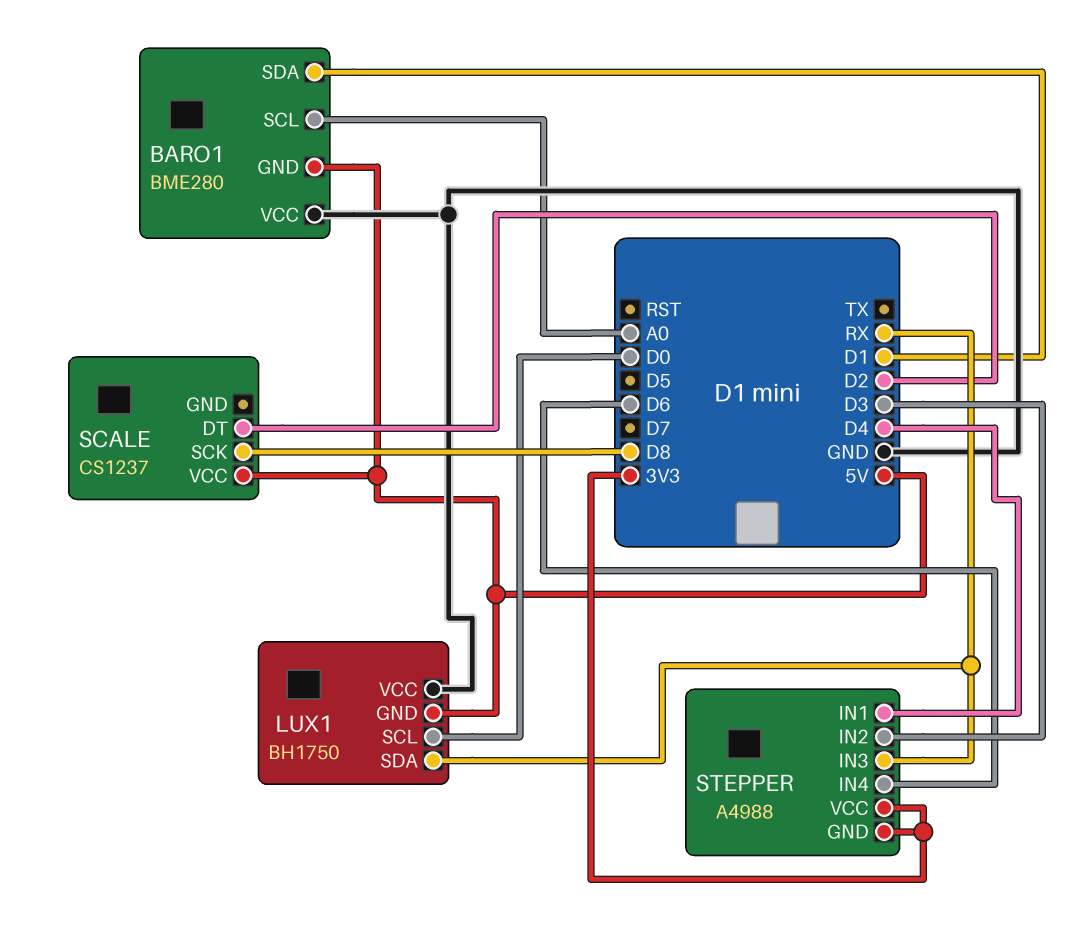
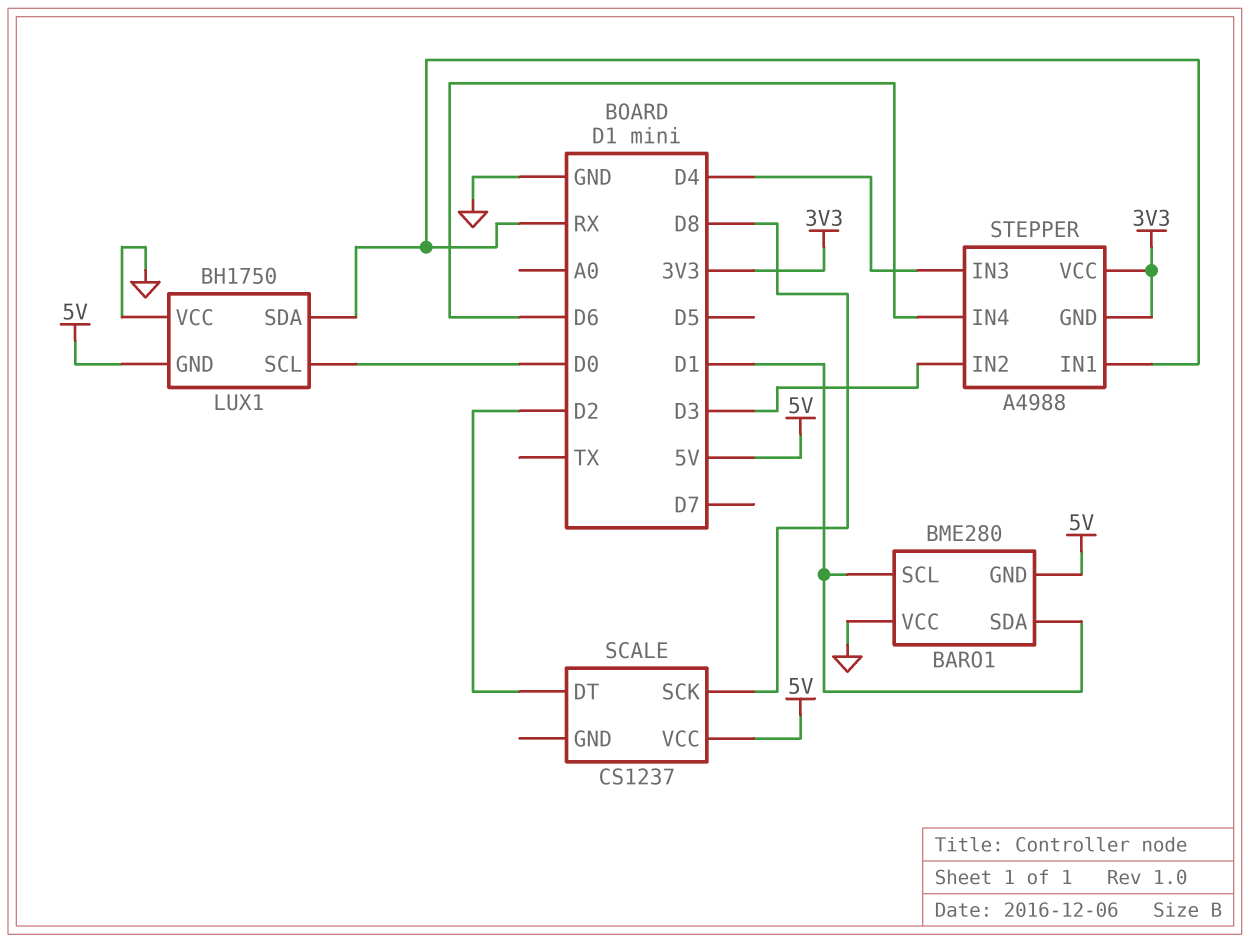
BARO1 pin SCL: A0 -> D1
STEPPER pin IN1: D4 -> RX
STEPPER pin IN3: RX -> D4

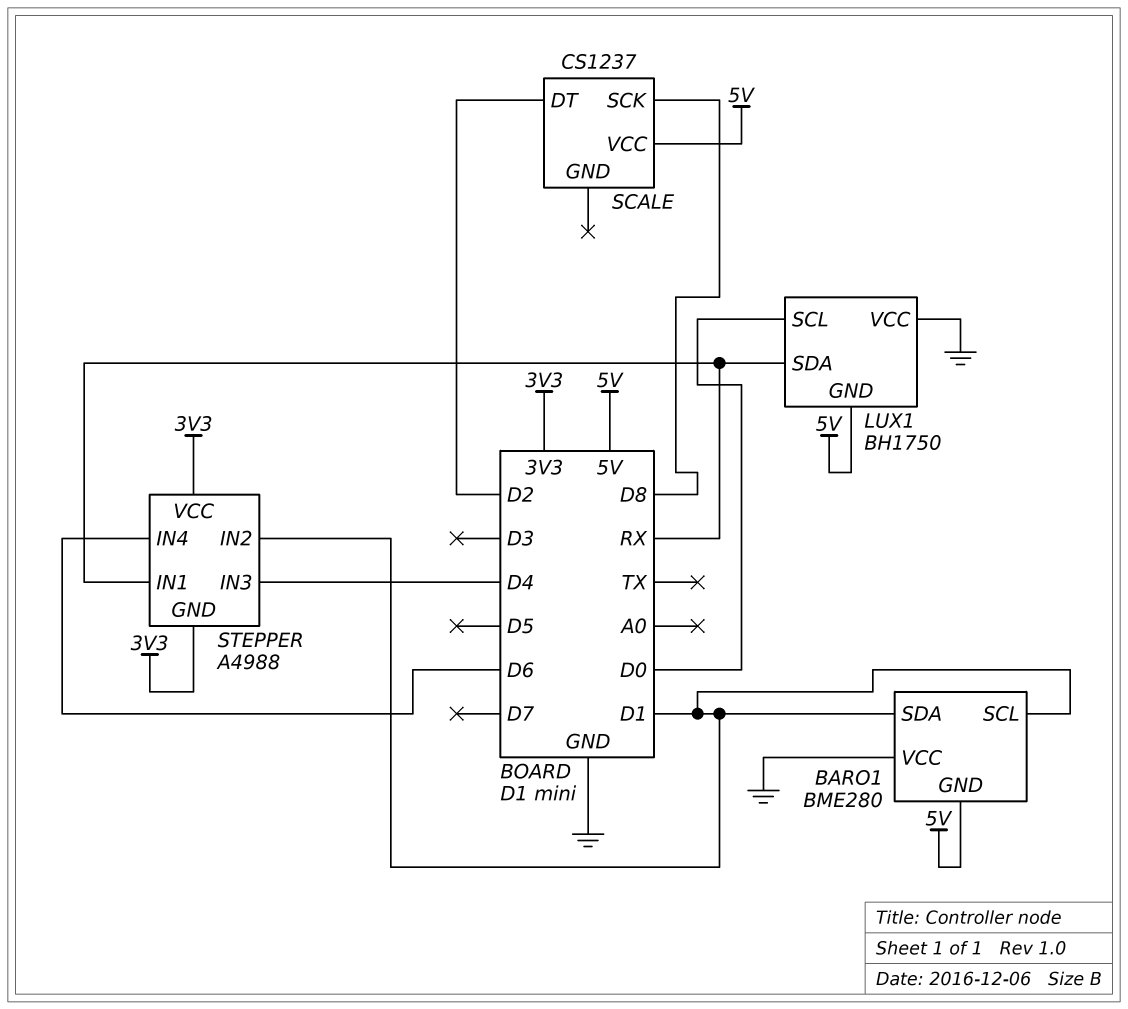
STEPPER pin IN2: D3 -> D1

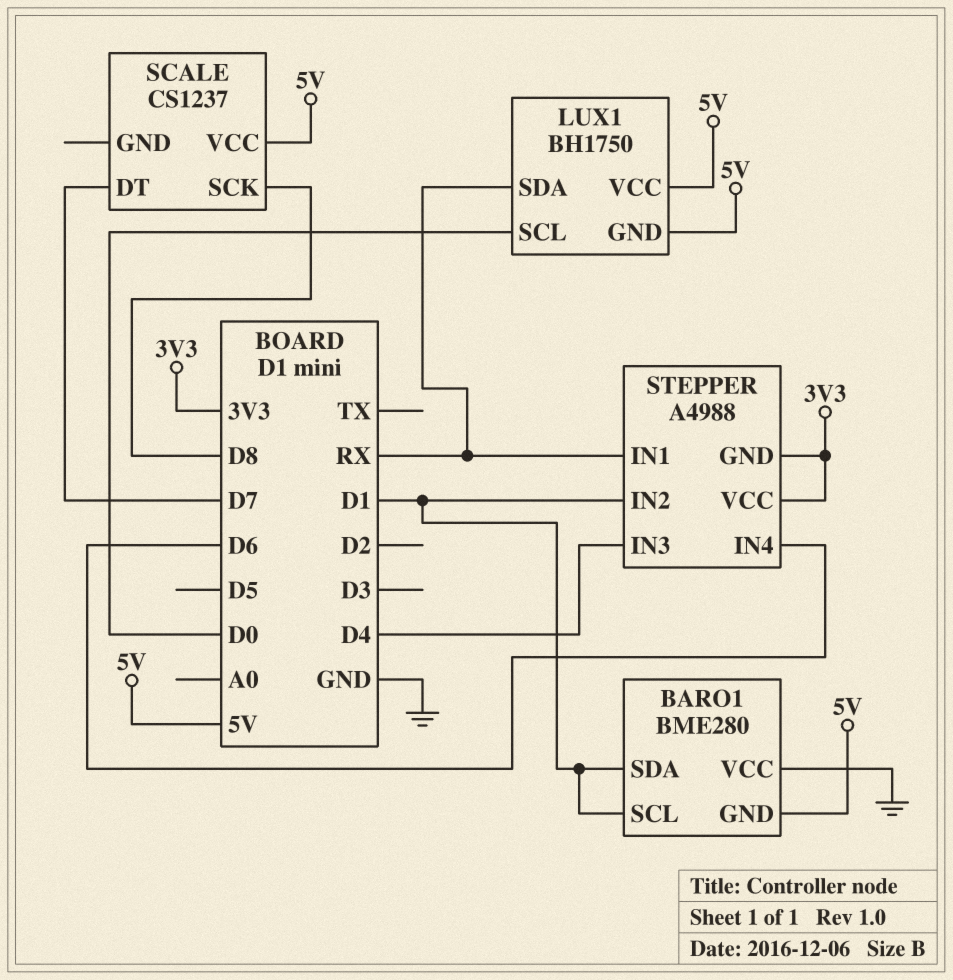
LUX1 pin VCC: GND -> 5V
SCALE pin DT: D2 -> D7

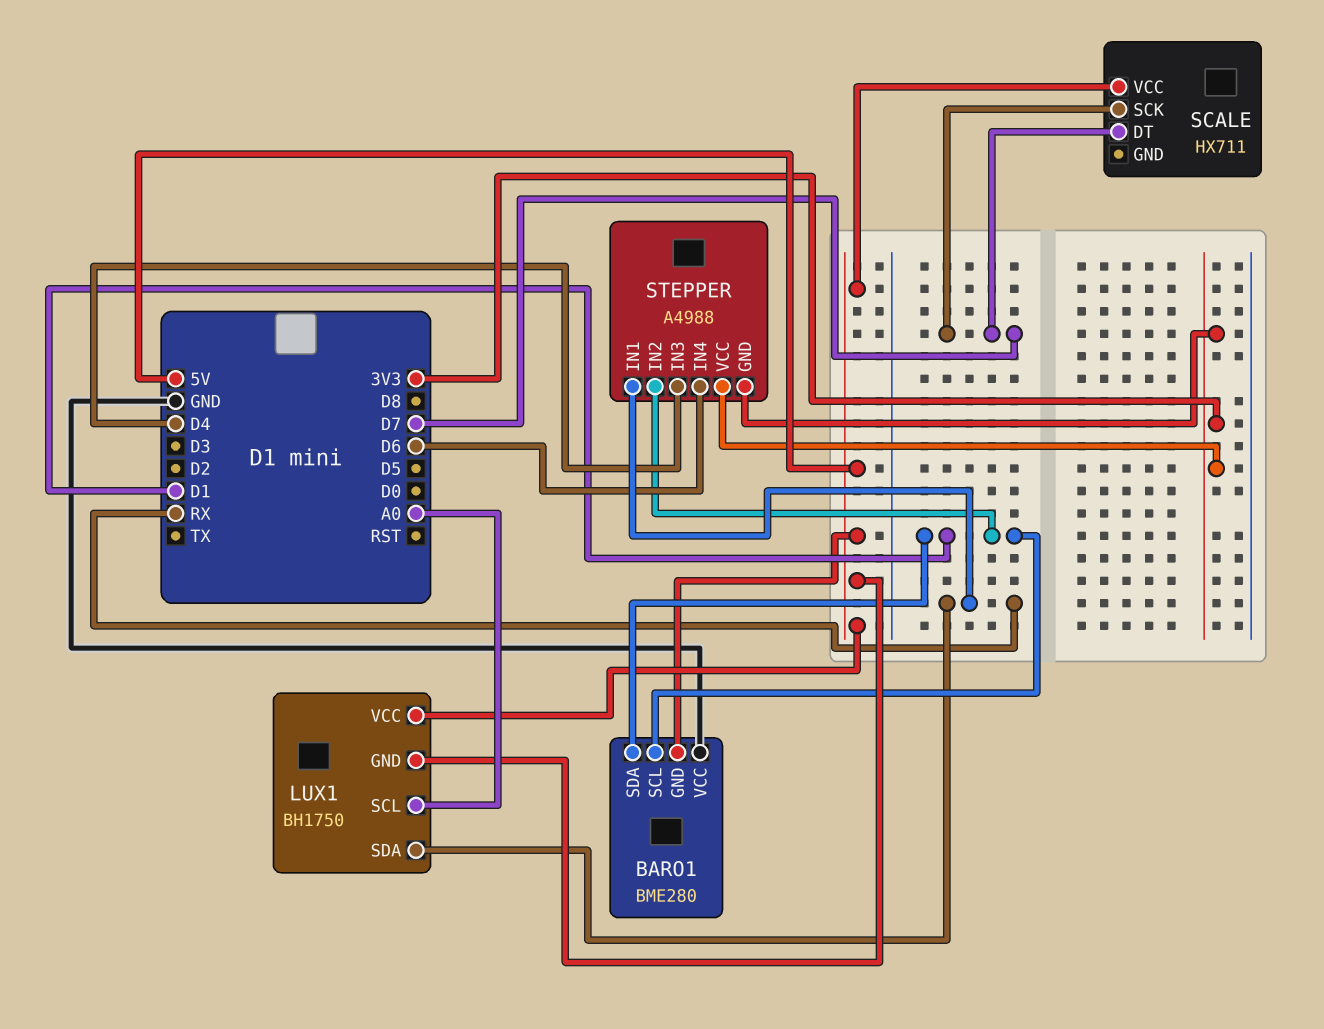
LUX1 pin SCL: D0 -> A0
SCALE: CS1237 -> HX711
SCALE pin SCK: D8 -> D7

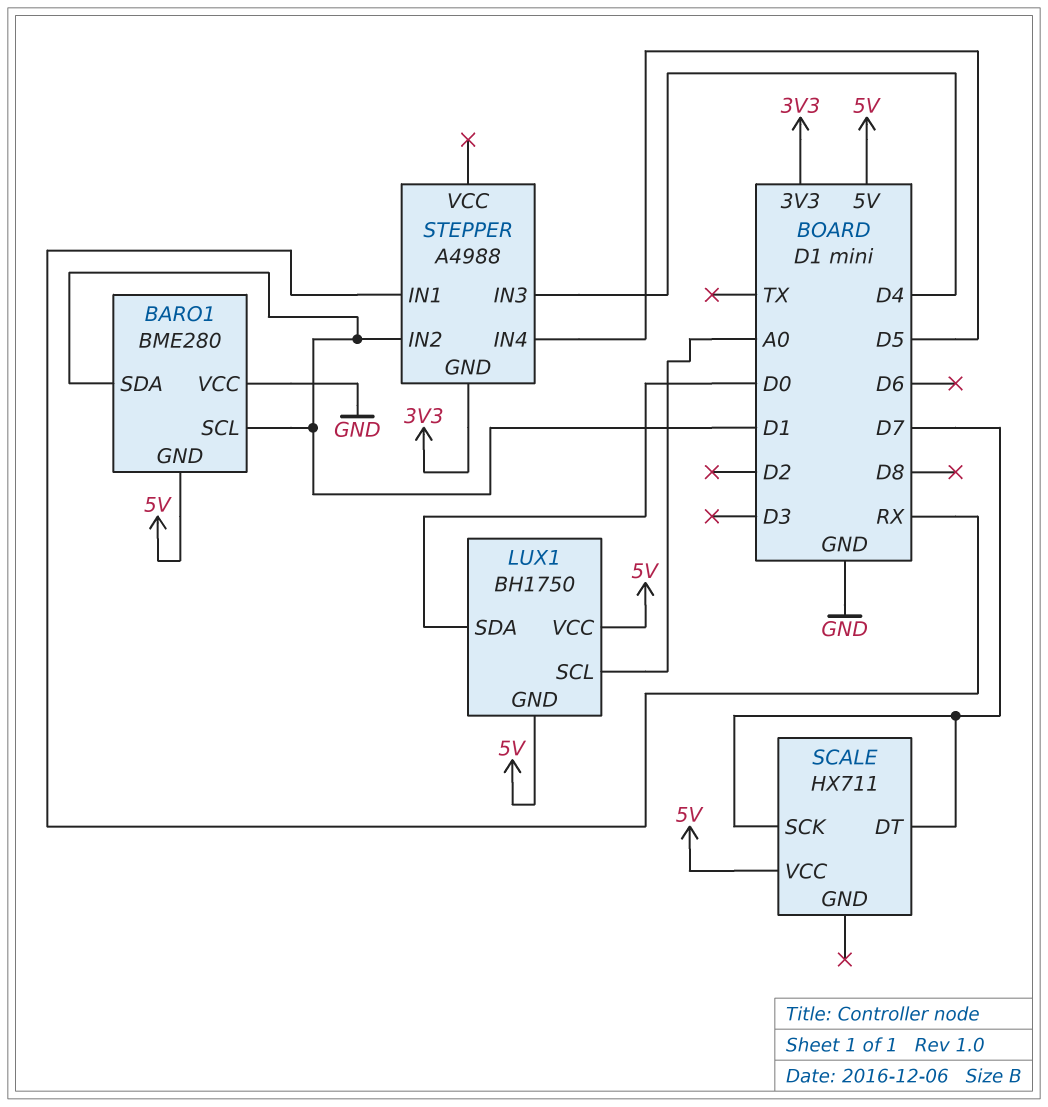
LUX1 pin SDA: RX -> D0
STEPPER pin IN4: D6 -> D5
STEPPER pin VCC: 3V3 -> none

